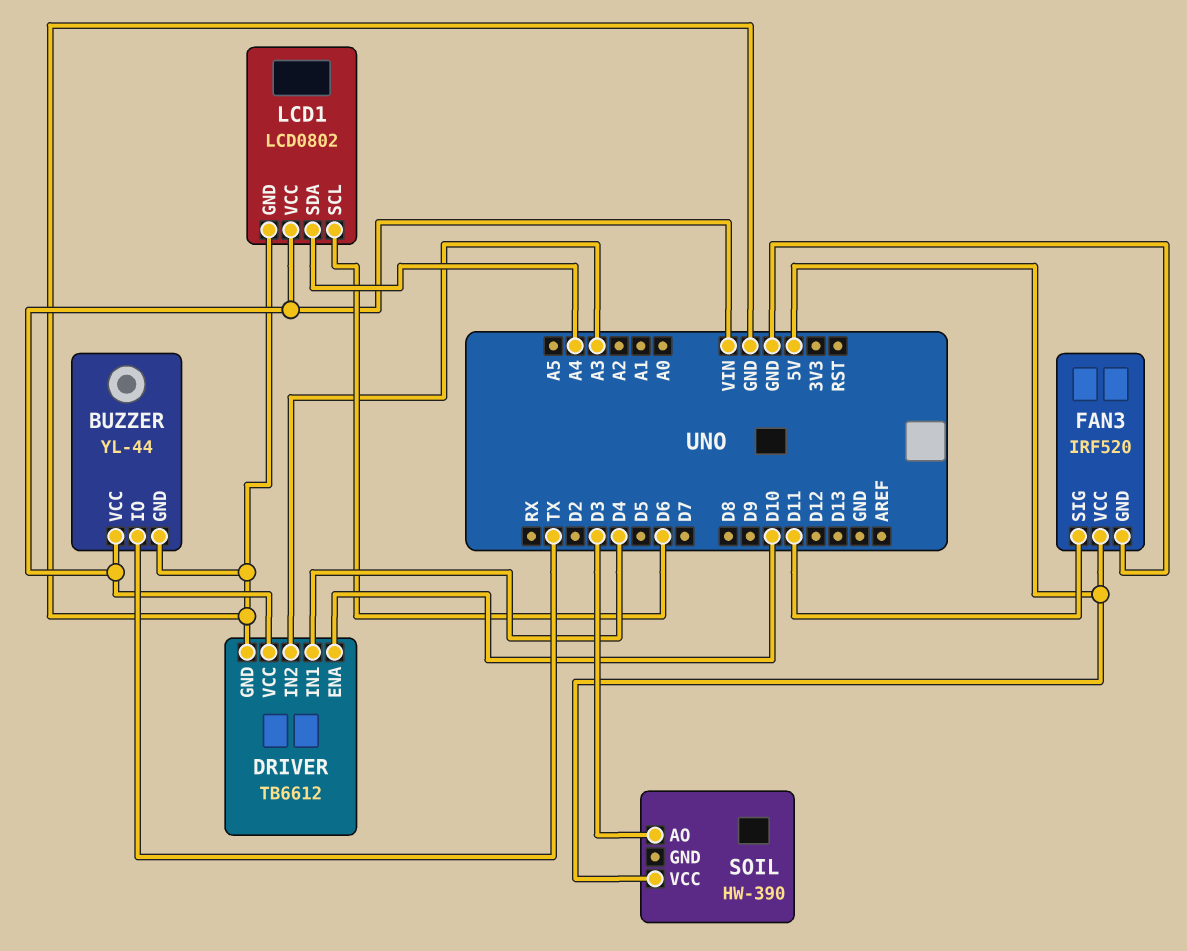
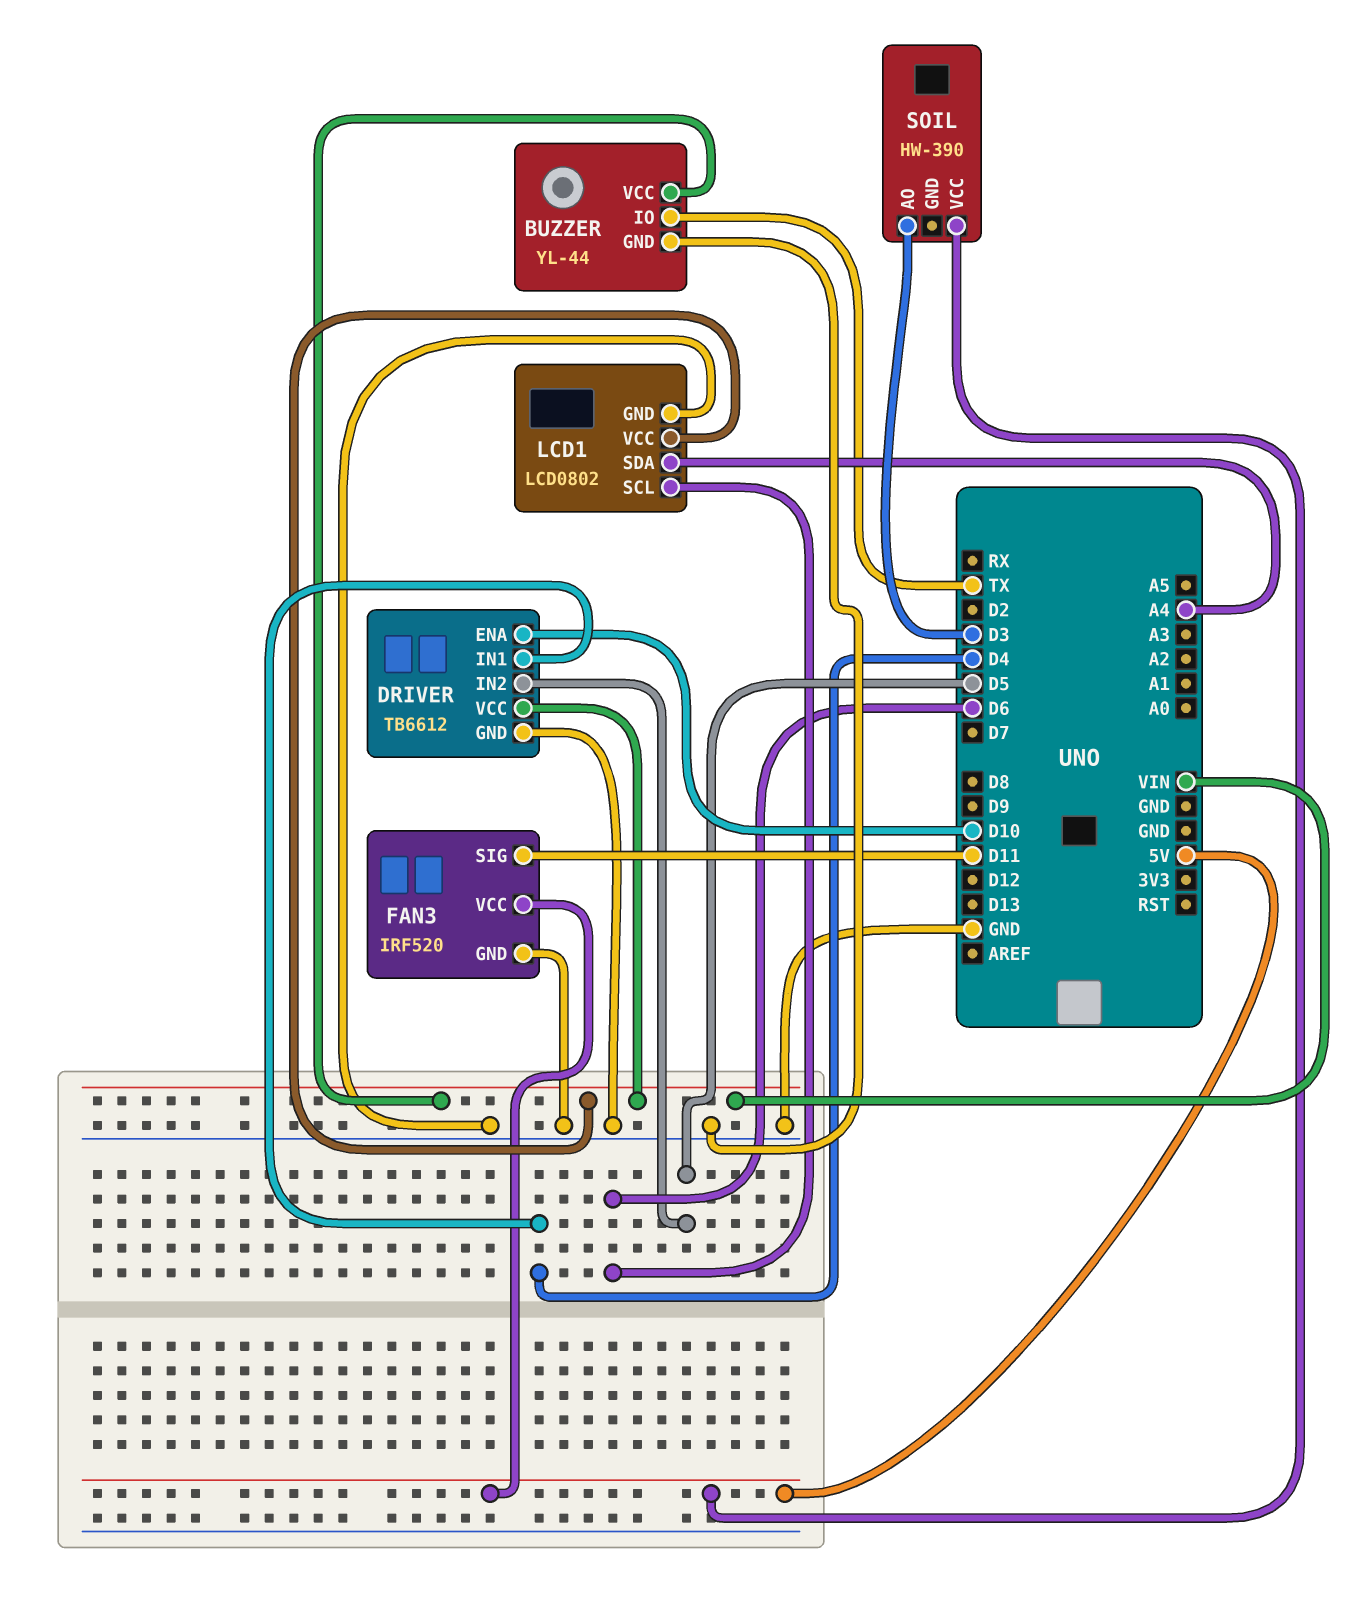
DRIVER pin IN2: A3 -> D5

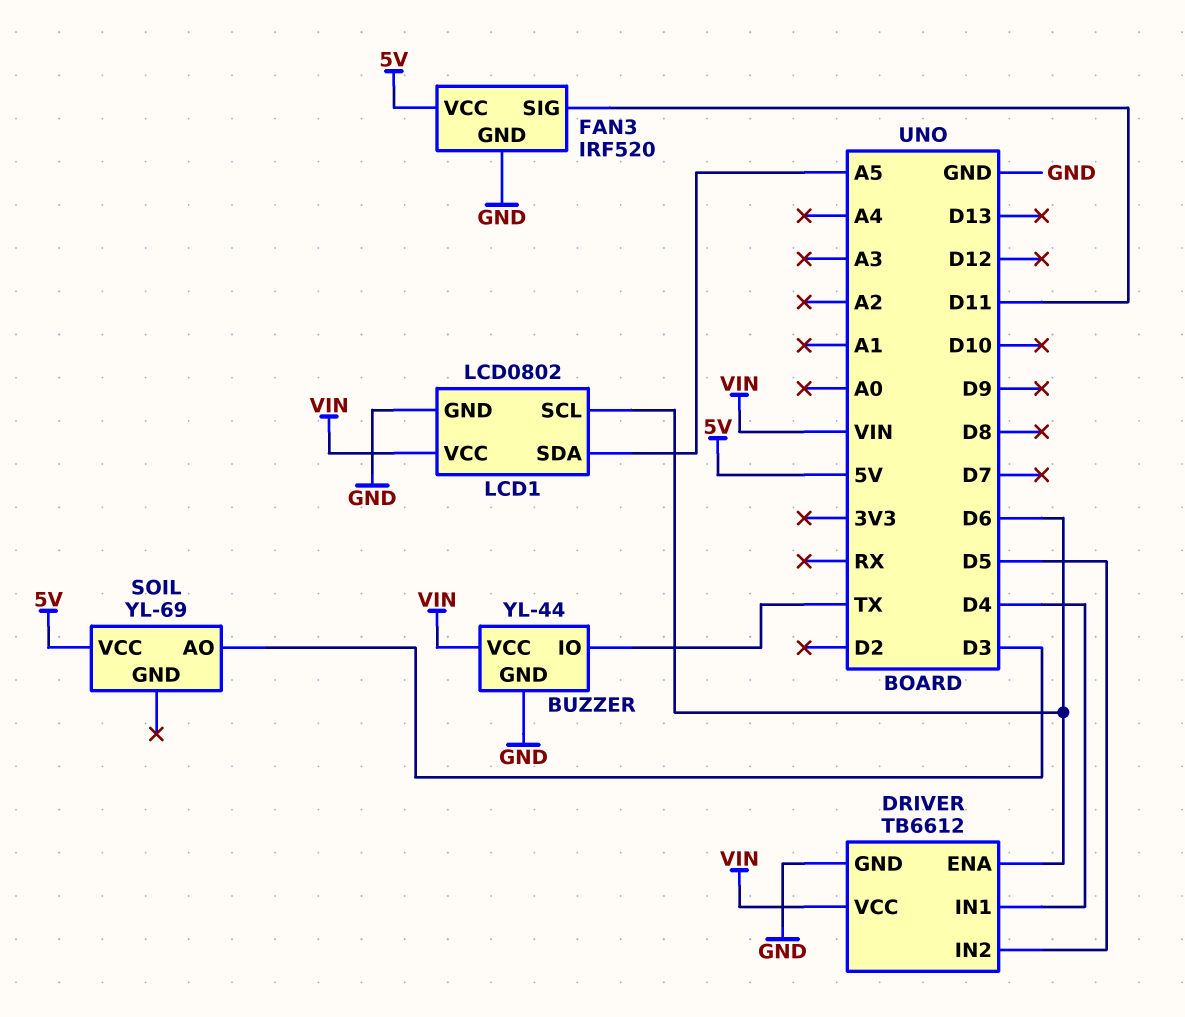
DRIVER pin ENA: D10 -> D6
LCD1 pin SDA: A4 -> A5
SOIL: HW-390 -> YL-69

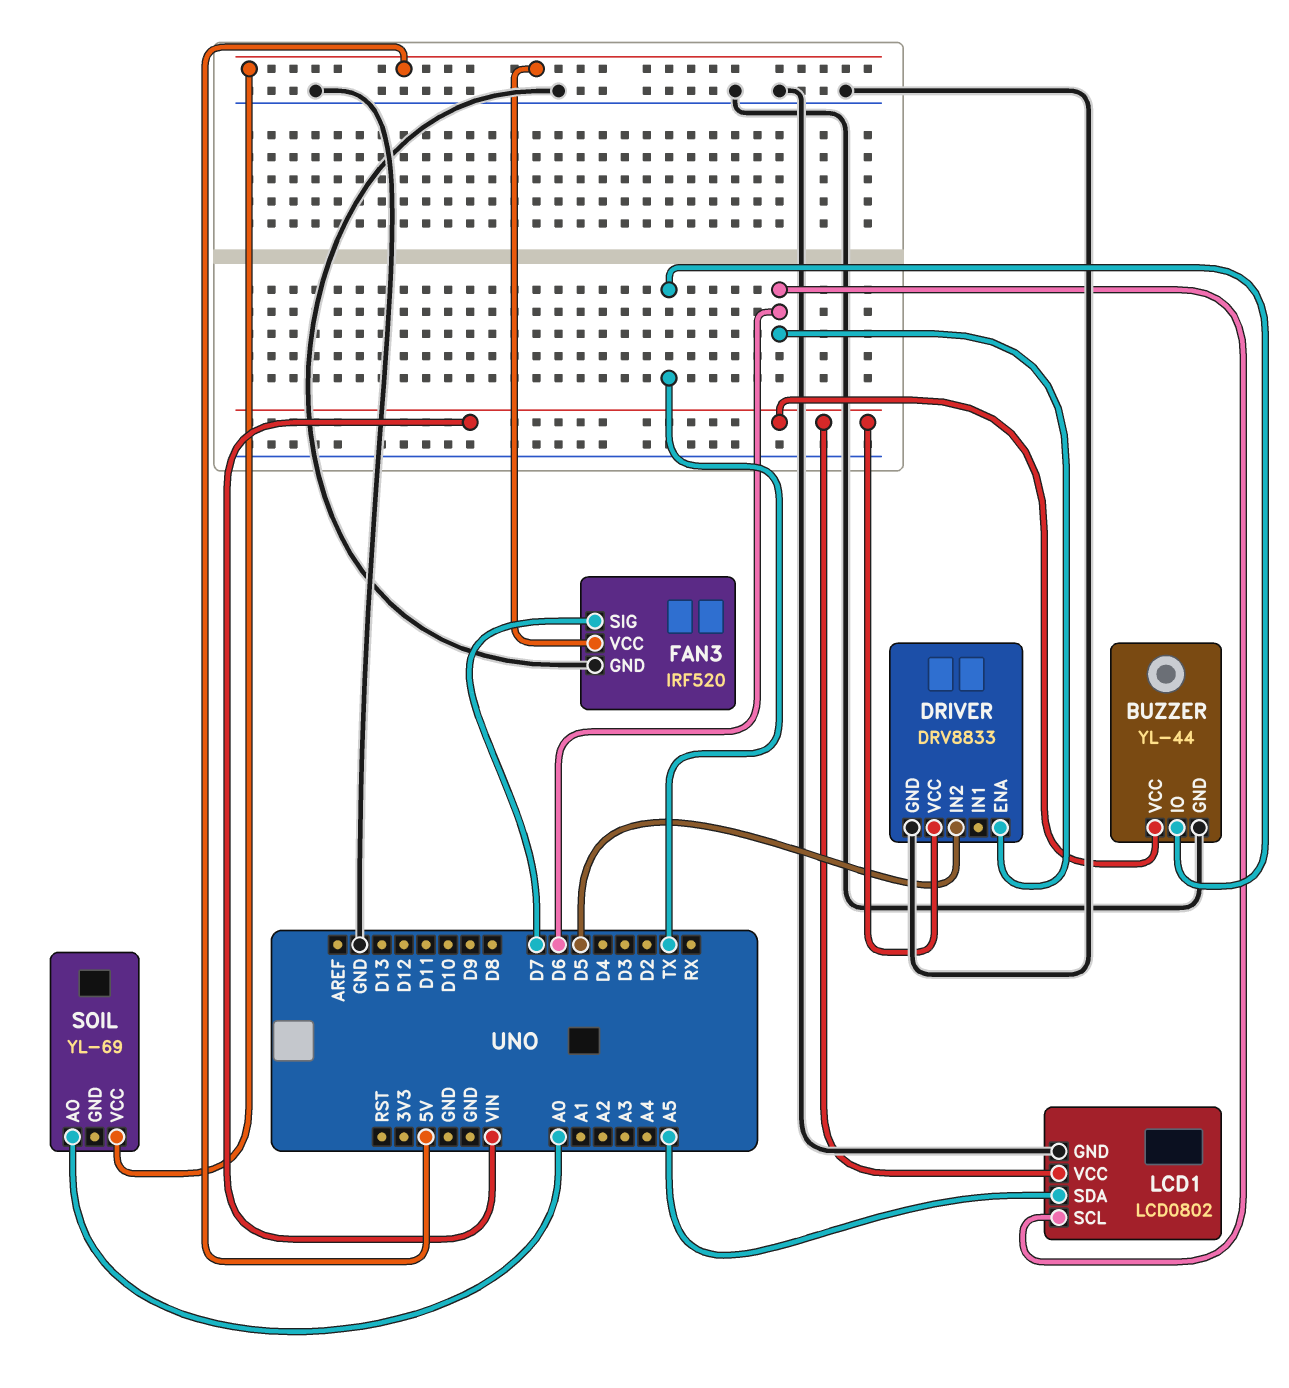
DRIVER: TB6612 -> DRV8833
DRIVER pin IN1: D4 -> none
FAN3 pin SIG: D11 -> D7
SOIL pin AO: D3 -> A0

